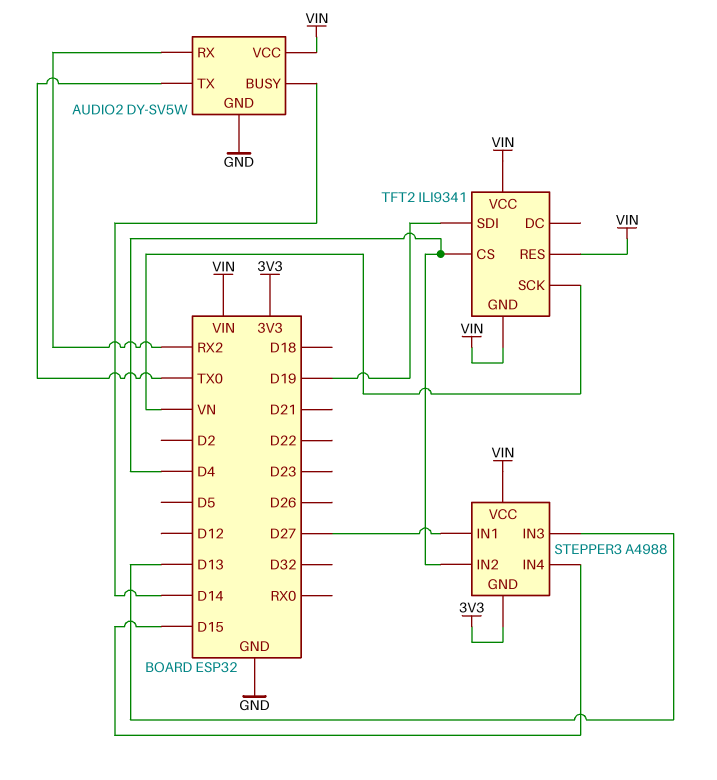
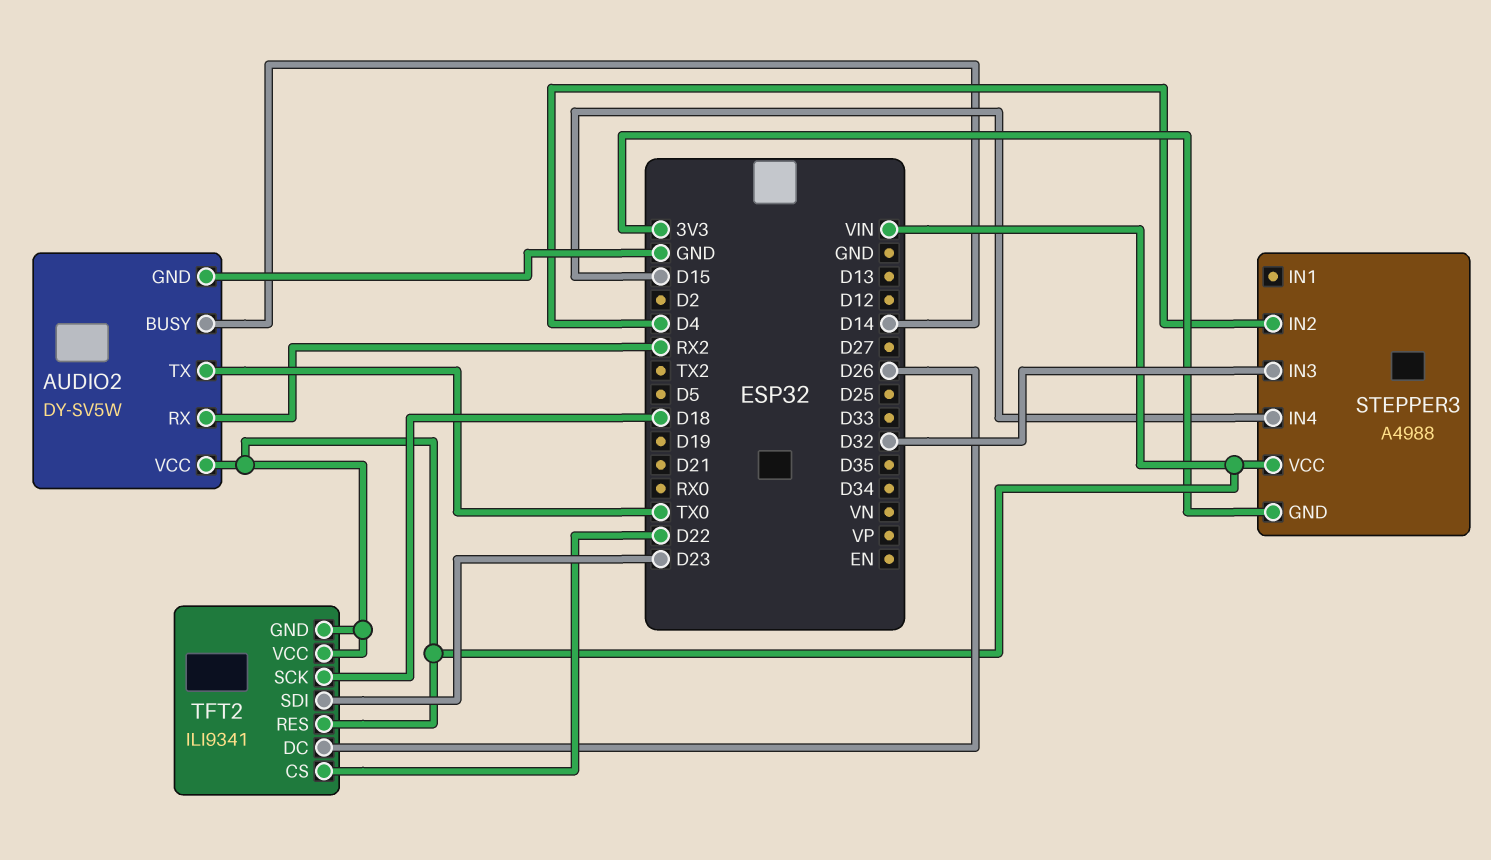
STEPPER3 pin IN1: D27 -> none
STEPPER3 pin IN3: D13 -> D32
TFT2 pin CS: D4 -> D22
TFT2 pin DC: none -> D26
TFT2 pin SCK: VN -> D18
TFT2 pin SDI: D19 -> D23

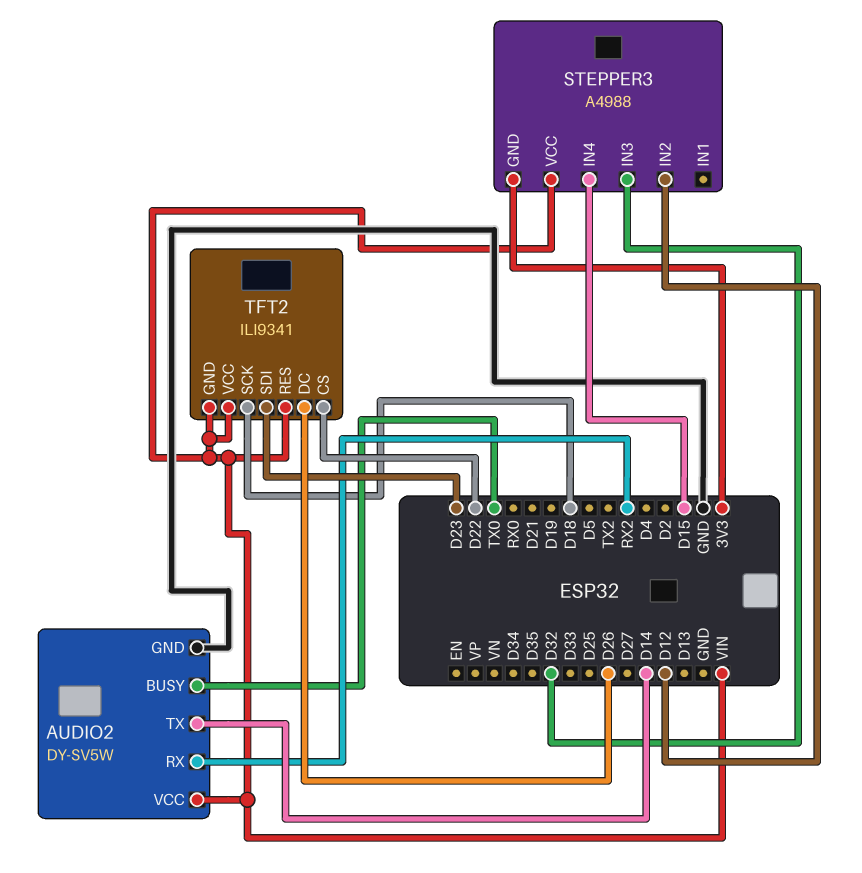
AUDIO2 pin BUSY: D14 -> TX0
AUDIO2 pin TX: TX0 -> D14
STEPPER3 pin IN2: D4 -> D12

